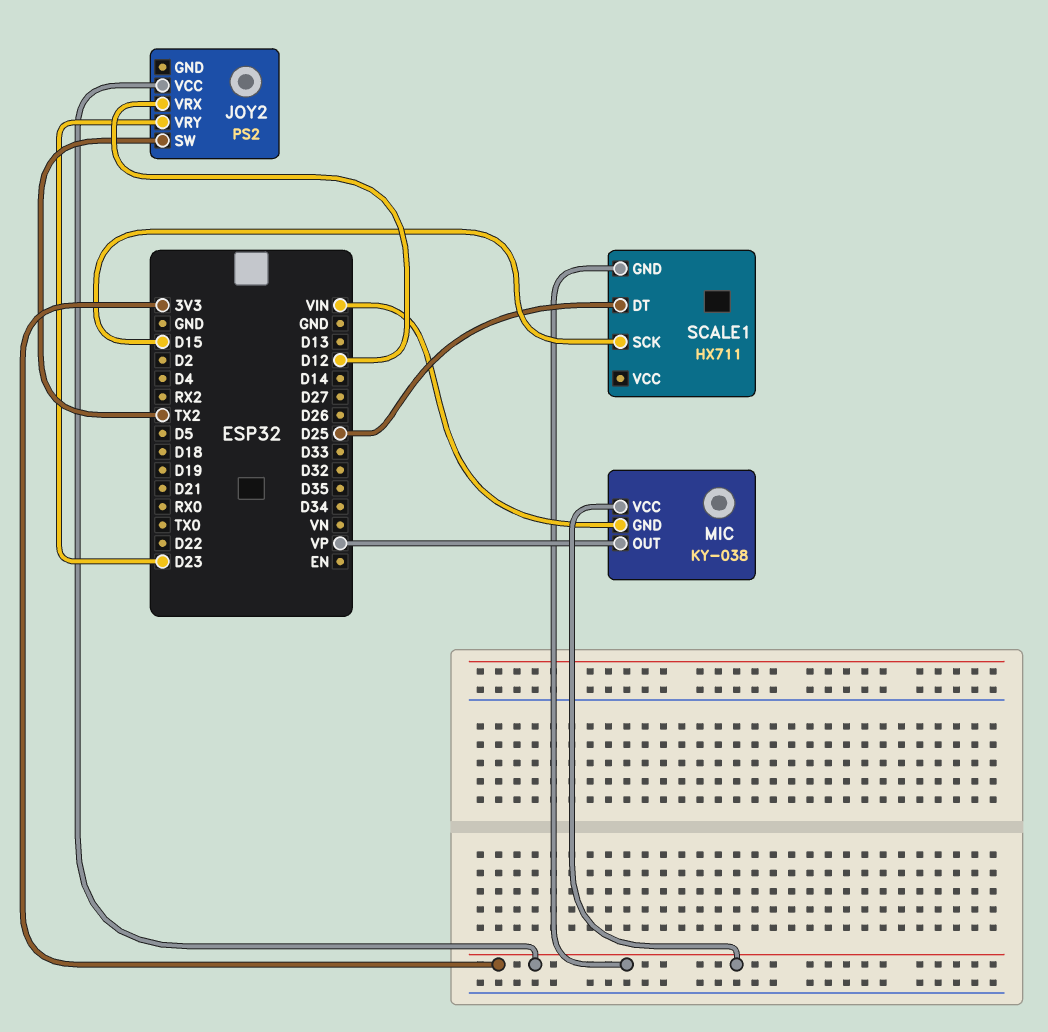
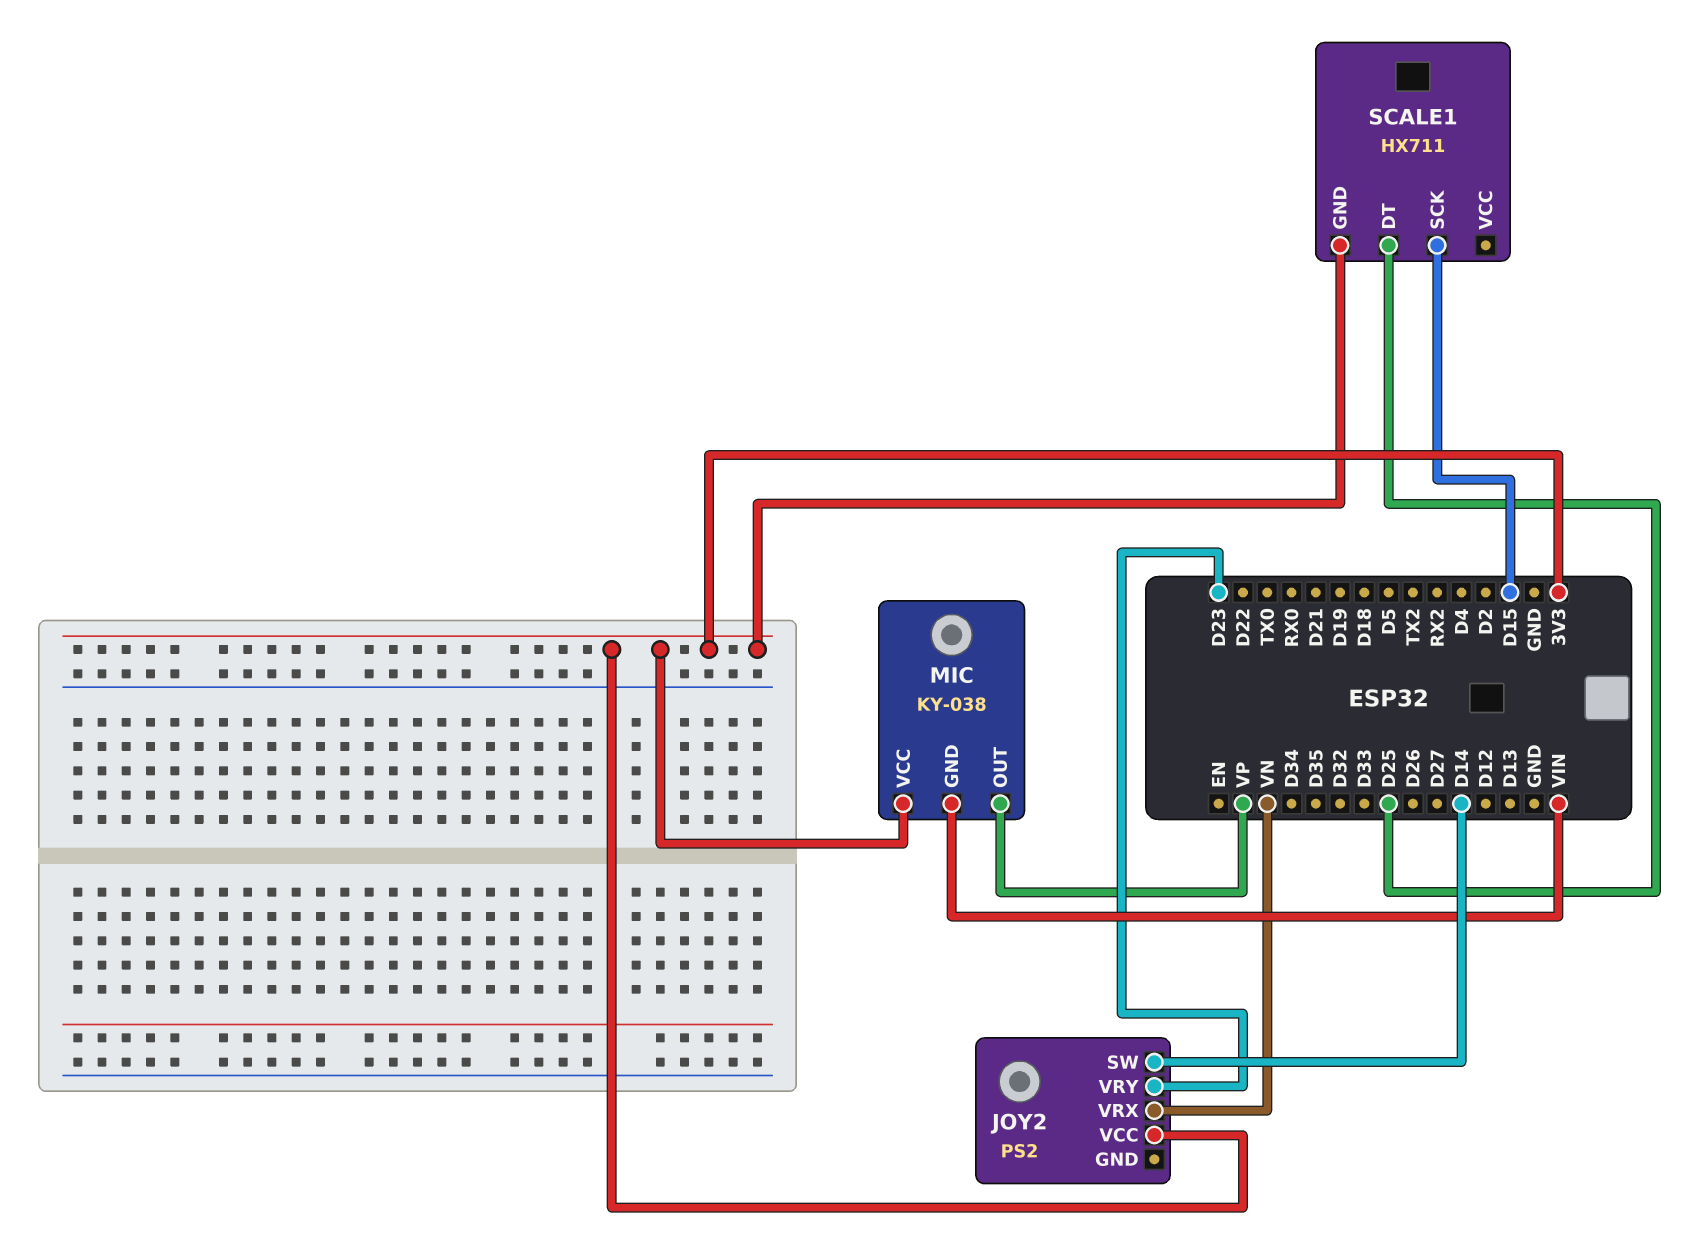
JOY2 pin SW: TX2 -> D14
JOY2 pin VRX: D12 -> VN

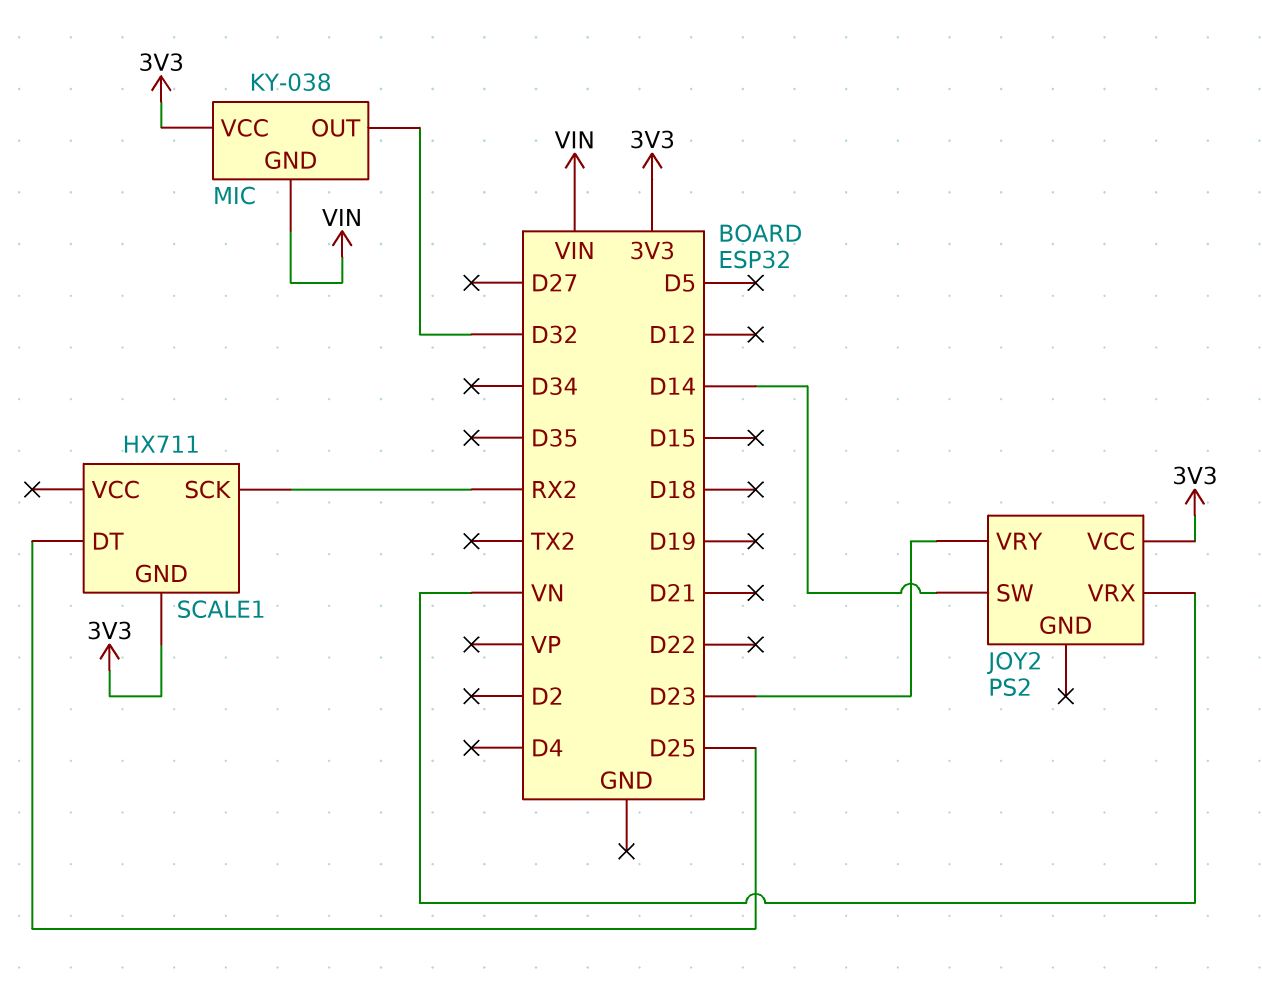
MIC pin OUT: VP -> D32
SCALE1 pin SCK: D15 -> RX2

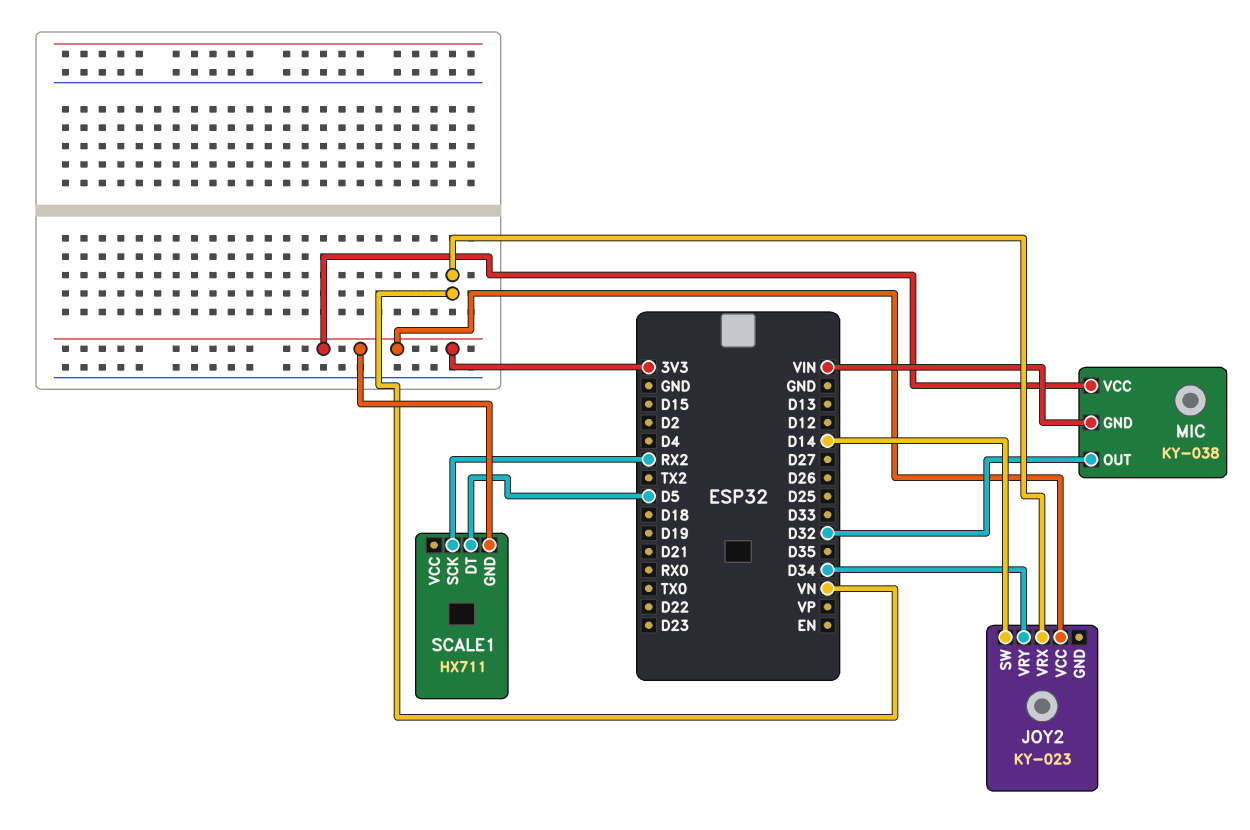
JOY2: PS2 -> KY-023
JOY2 pin VRY: D23 -> D34
SCALE1 pin DT: D25 -> D5

